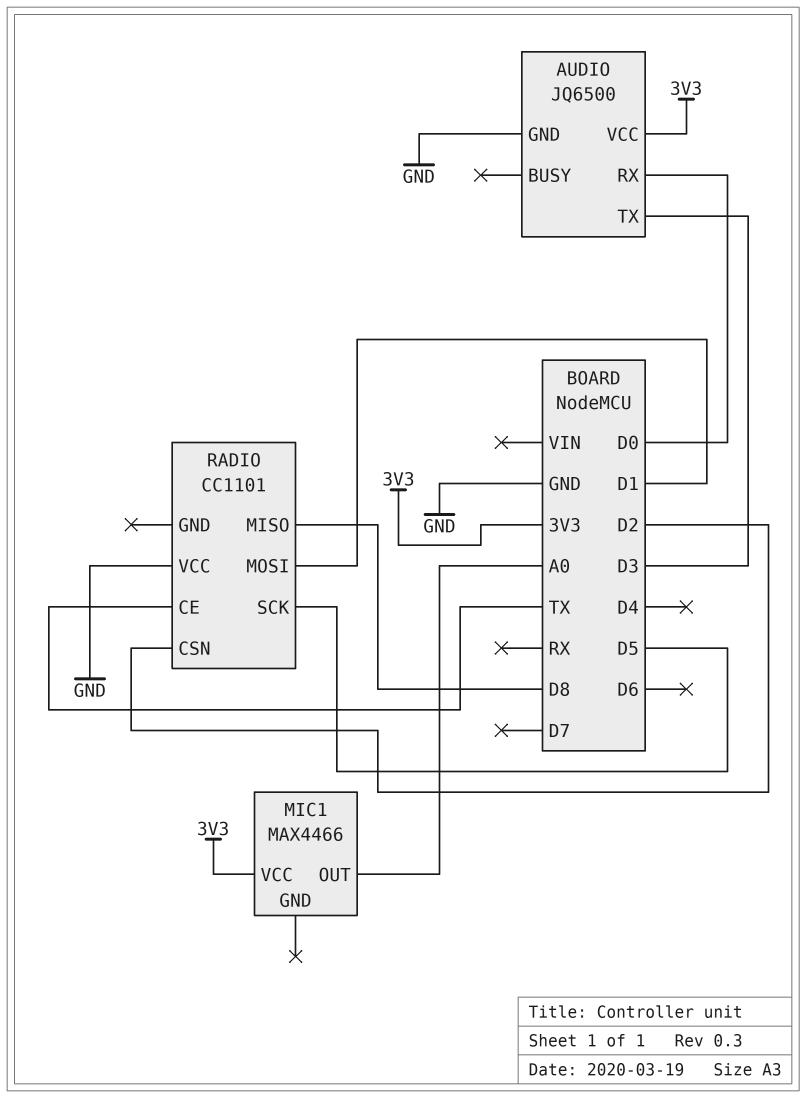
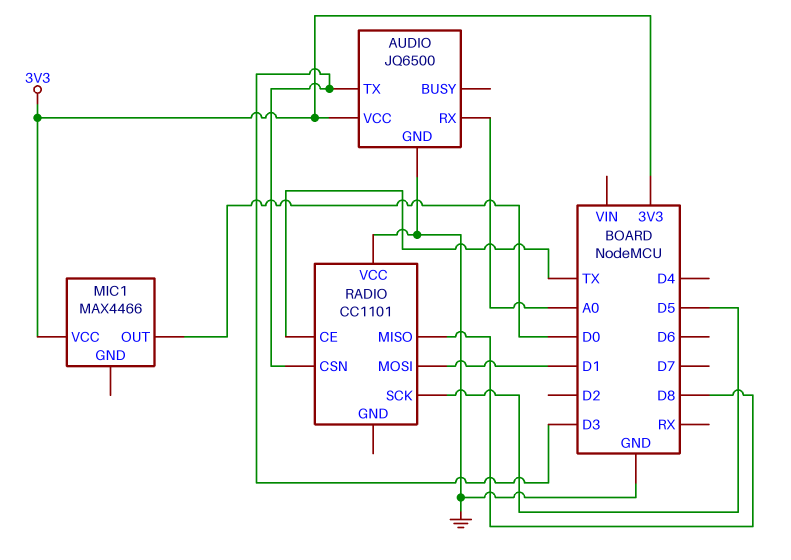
AUDIO pin RX: D0 -> A0
MIC1 pin OUT: A0 -> D0
RADIO pin CSN: D2 -> D3

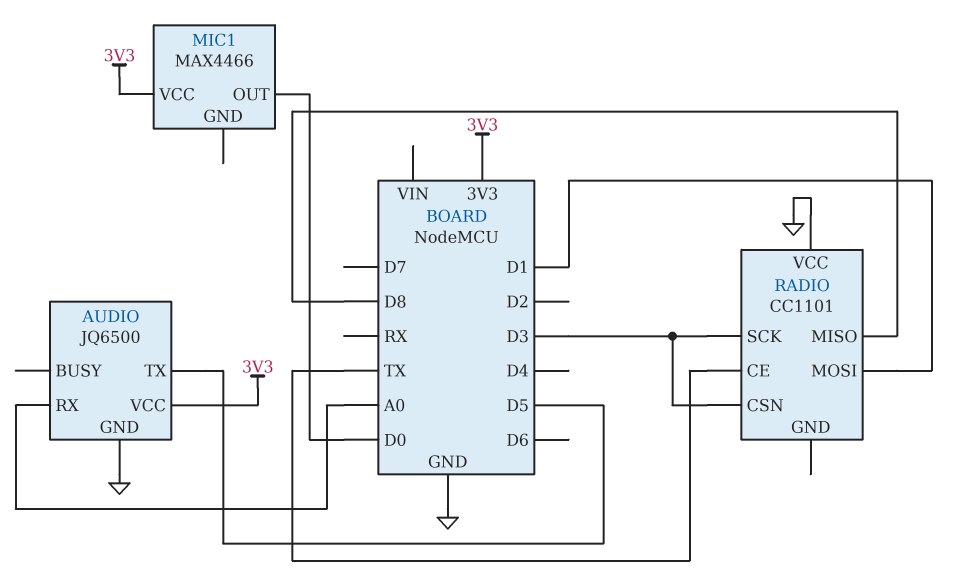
AUDIO pin TX: D3 -> D5
RADIO pin SCK: D5 -> D3

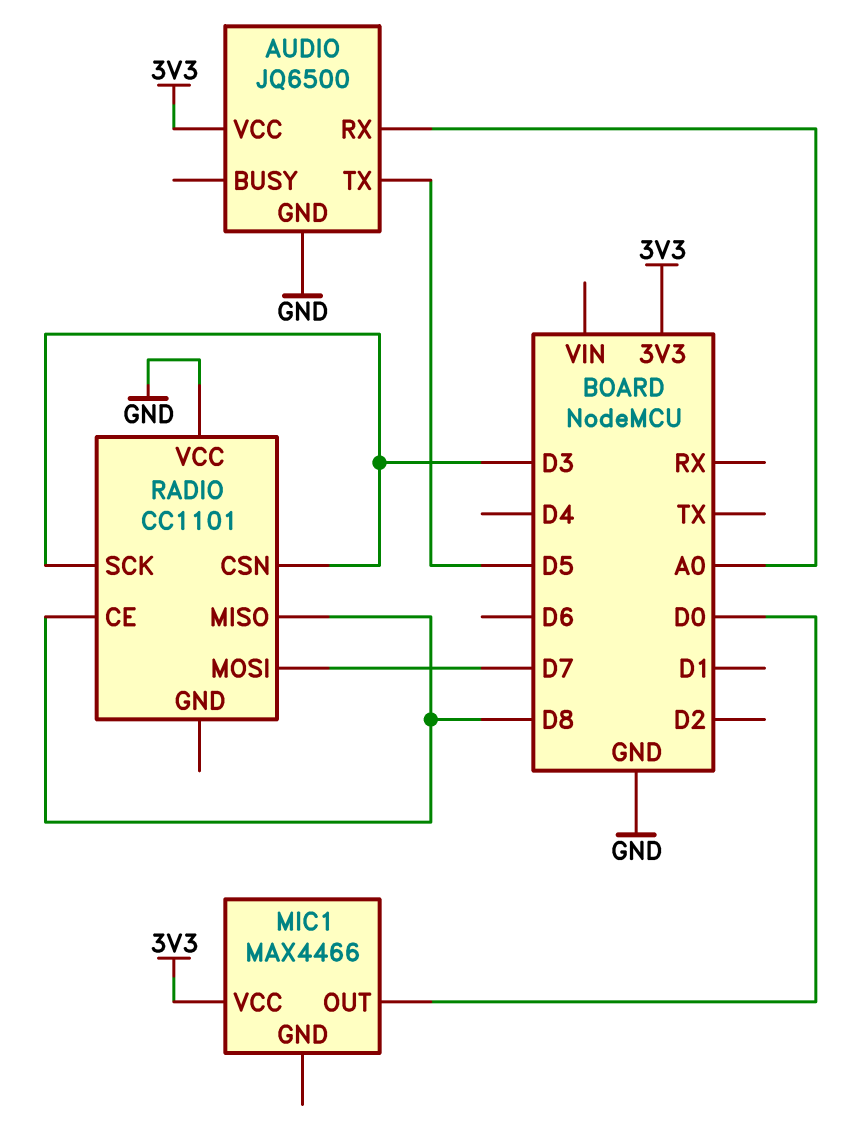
RADIO pin CE: TX -> D8
RADIO pin MOSI: D1 -> D7

